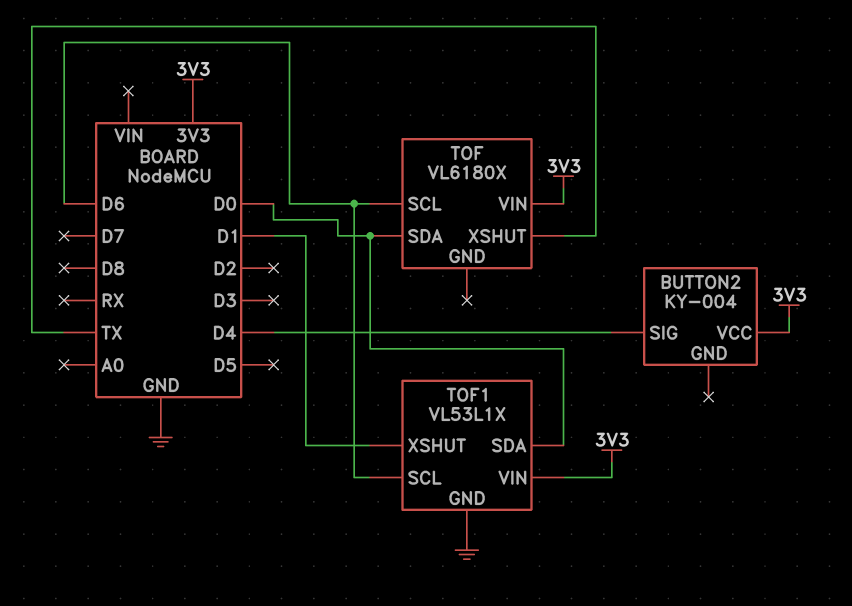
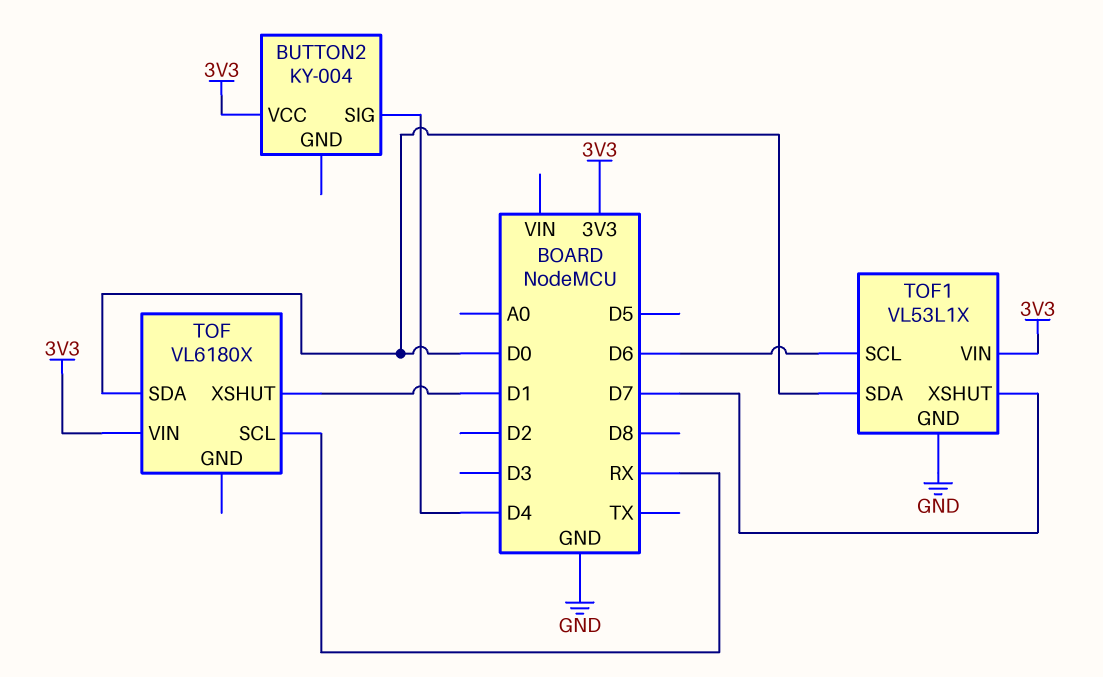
TOF pin SCL: D6 -> RX
TOF pin XSHUT: TX -> D1
TOF1 pin XSHUT: D1 -> D7

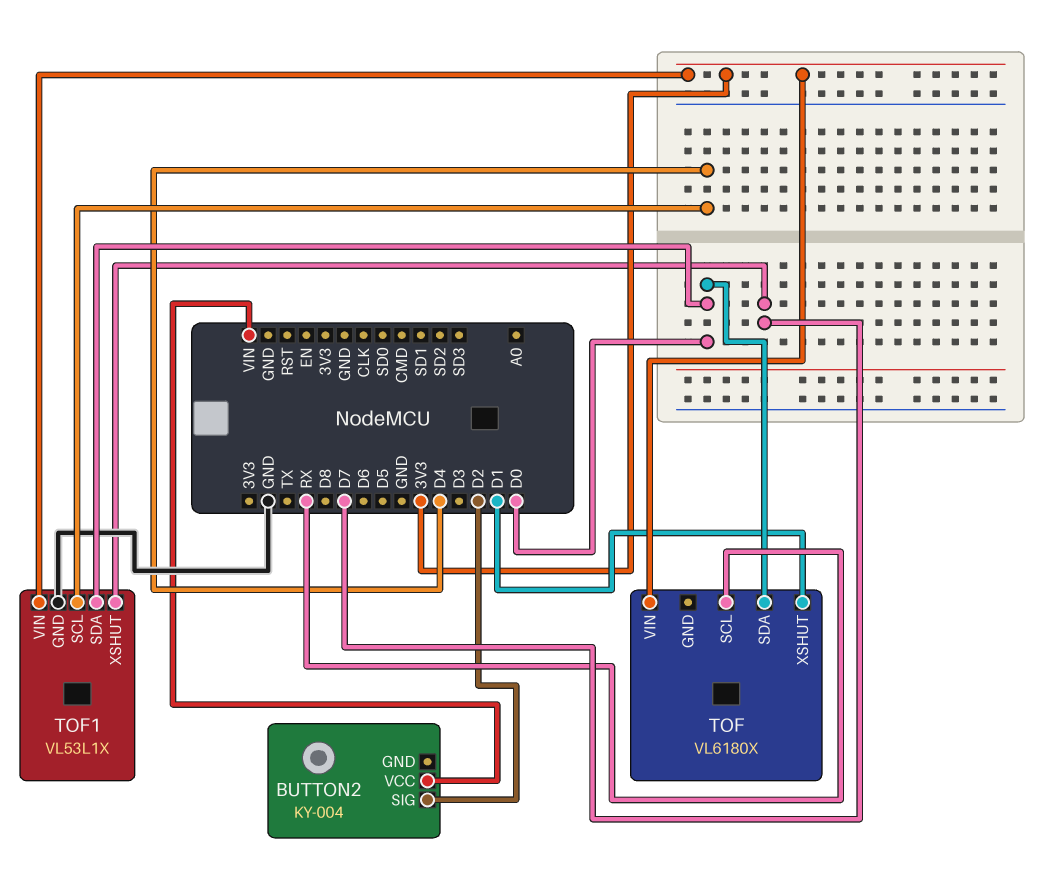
BUTTON2 pin SIG: D4 -> D2
BUTTON2 pin VCC: 3V3 -> VIN
TOF1 pin SCL: D6 -> D4

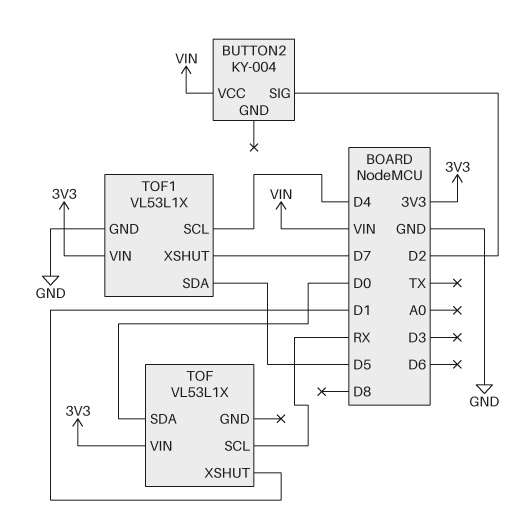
TOF: VL6180X -> VL53L1X
TOF1 pin SDA: D0 -> D5

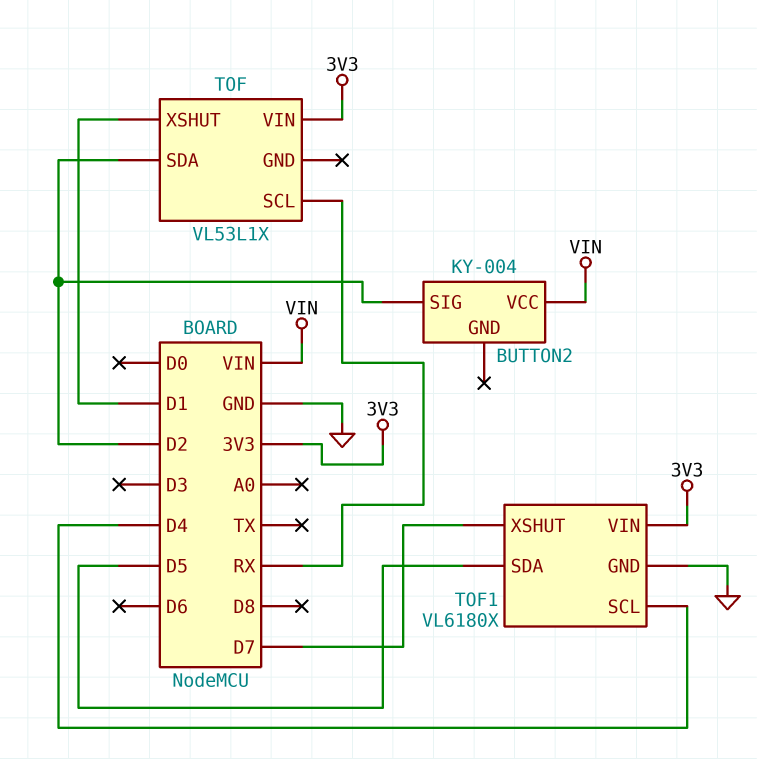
TOF pin SDA: D0 -> D2
TOF1: VL53L1X -> VL6180X

